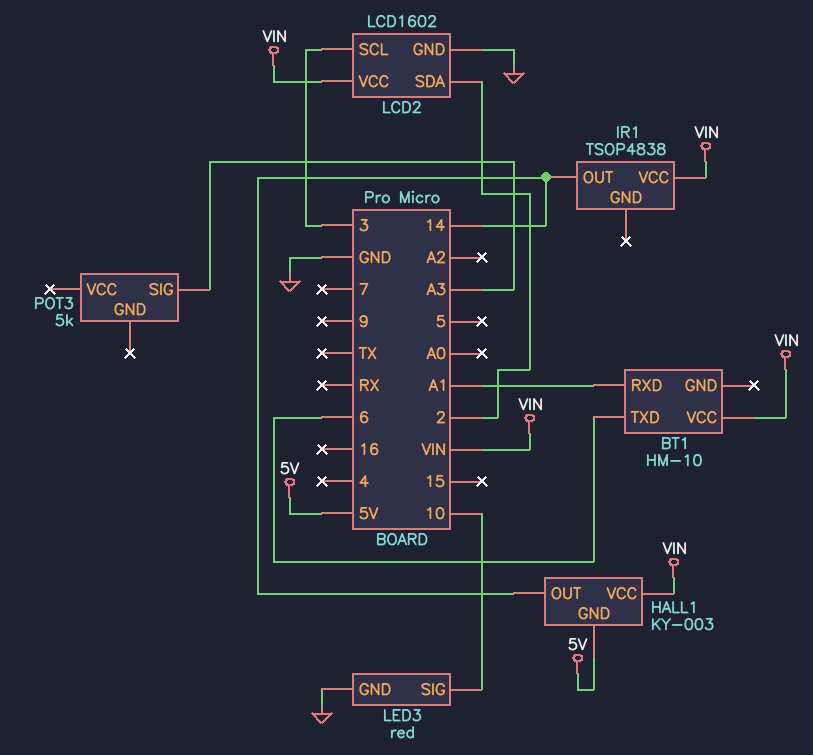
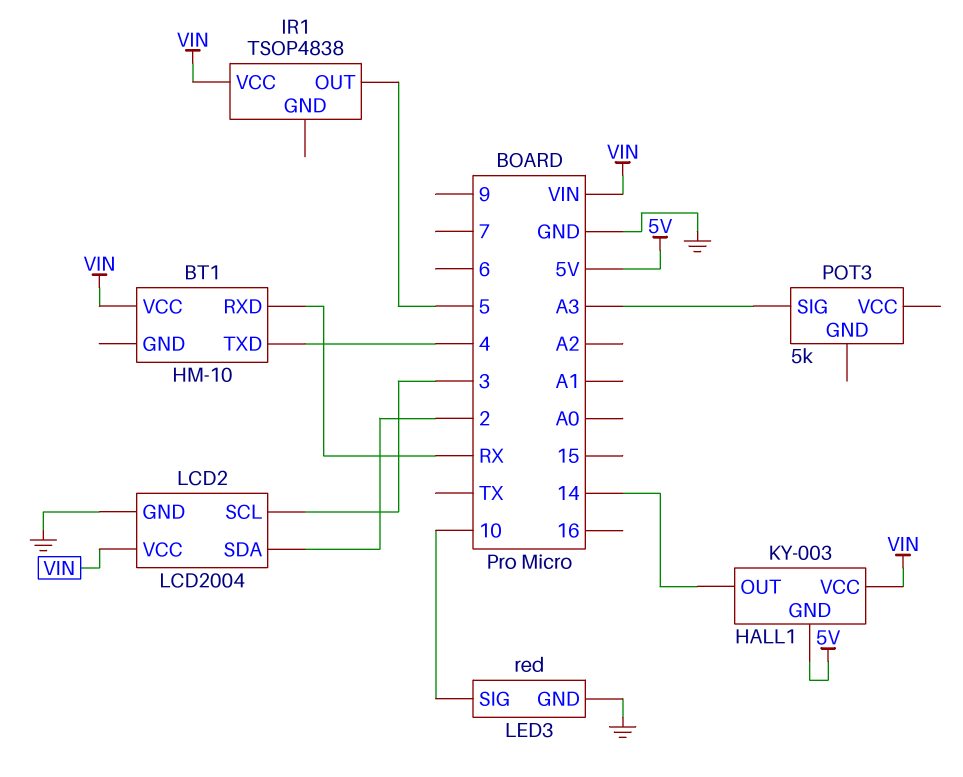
BT1 pin RXD: A1 -> RX
BT1 pin TXD: 6 -> 4
IR1 pin OUT: 14 -> 5
LCD2: LCD1602 -> LCD2004

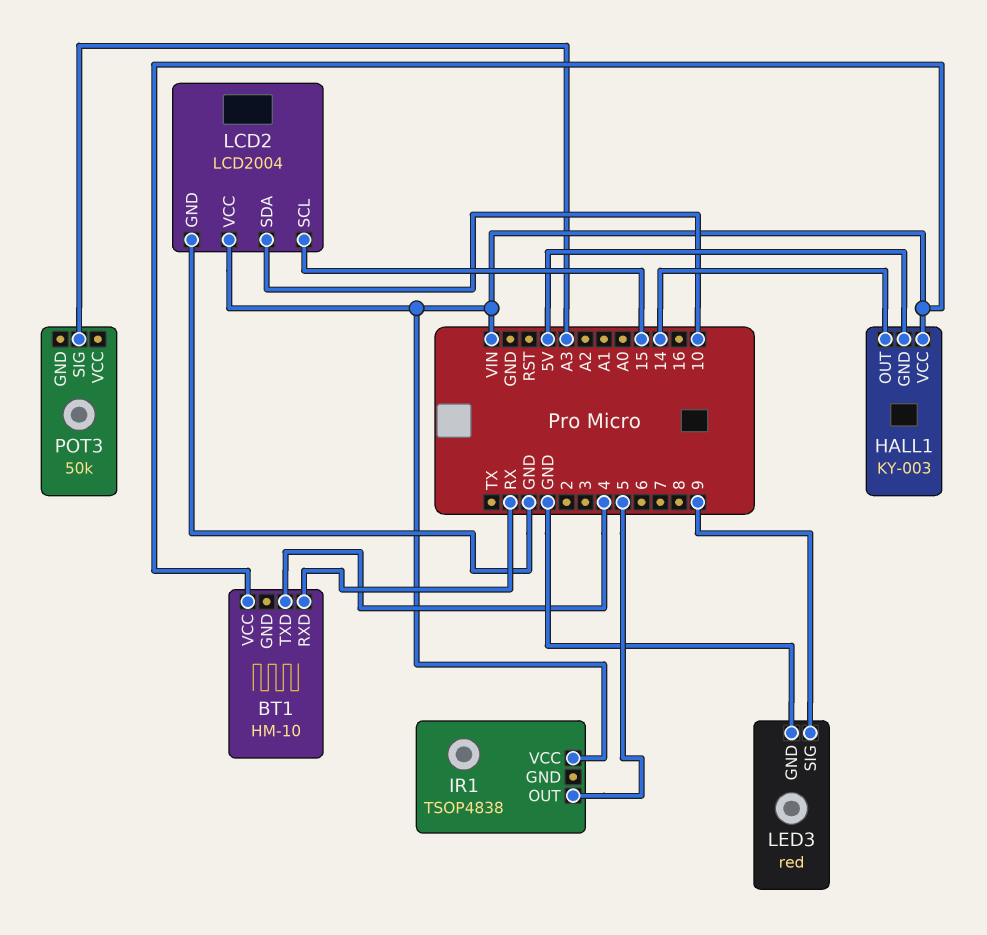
LCD2 pin SCL: 3 -> 15
LCD2 pin SDA: 2 -> 10
LED3 pin SIG: 10 -> 9
POT3: 5k -> 50k

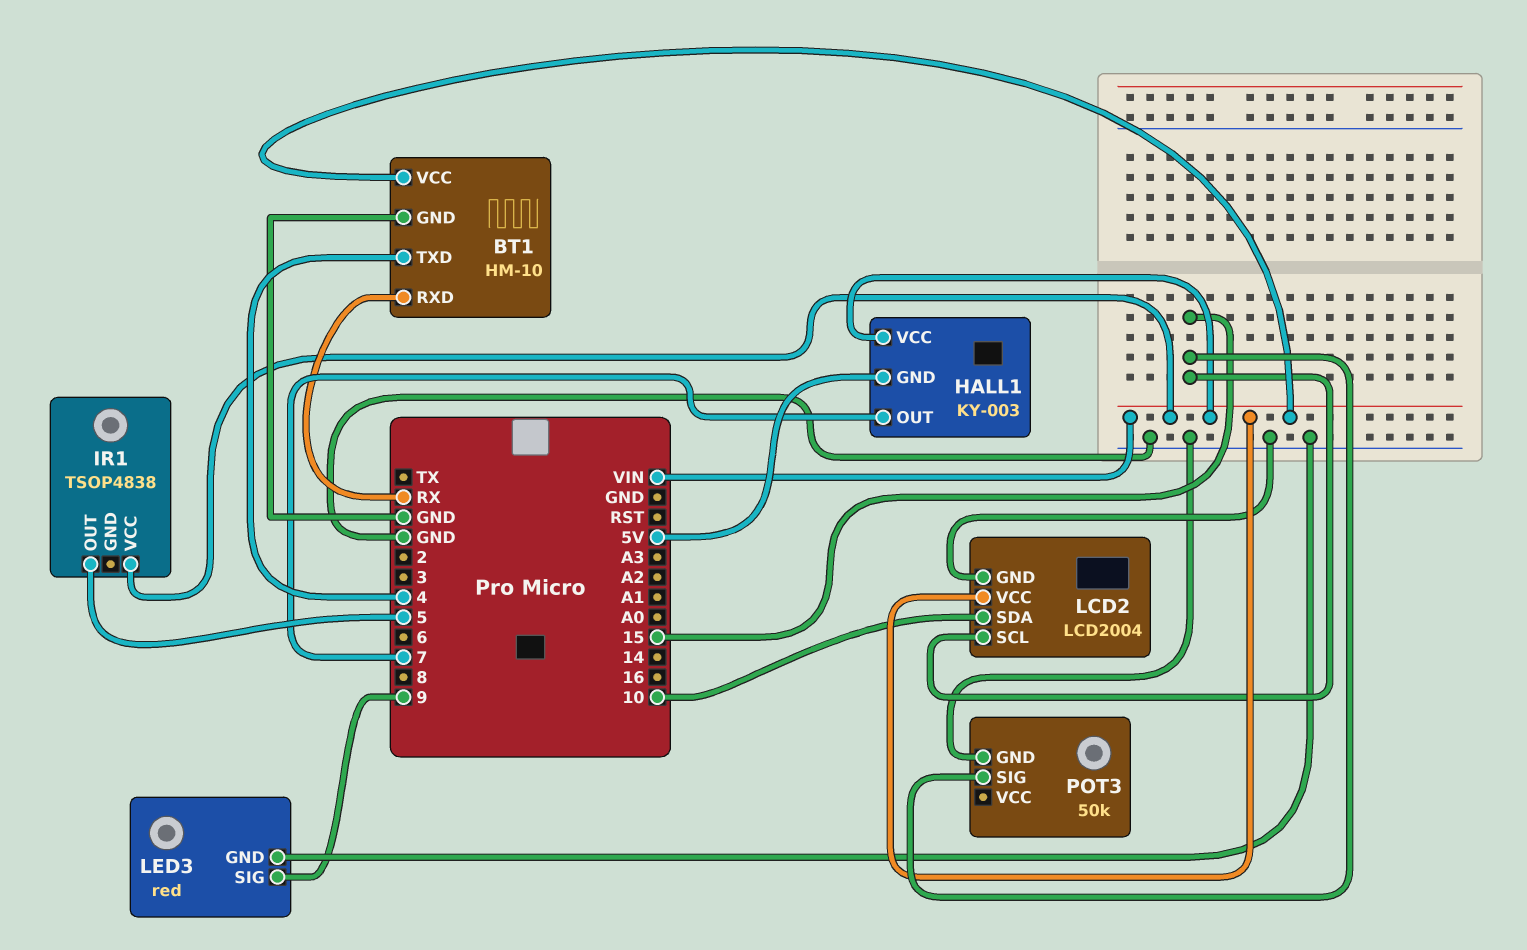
BT1 pin GND: none -> GND
HALL1 pin OUT: 14 -> 7
POT3 pin GND: none -> GND
POT3 pin SIG: A3 -> 15

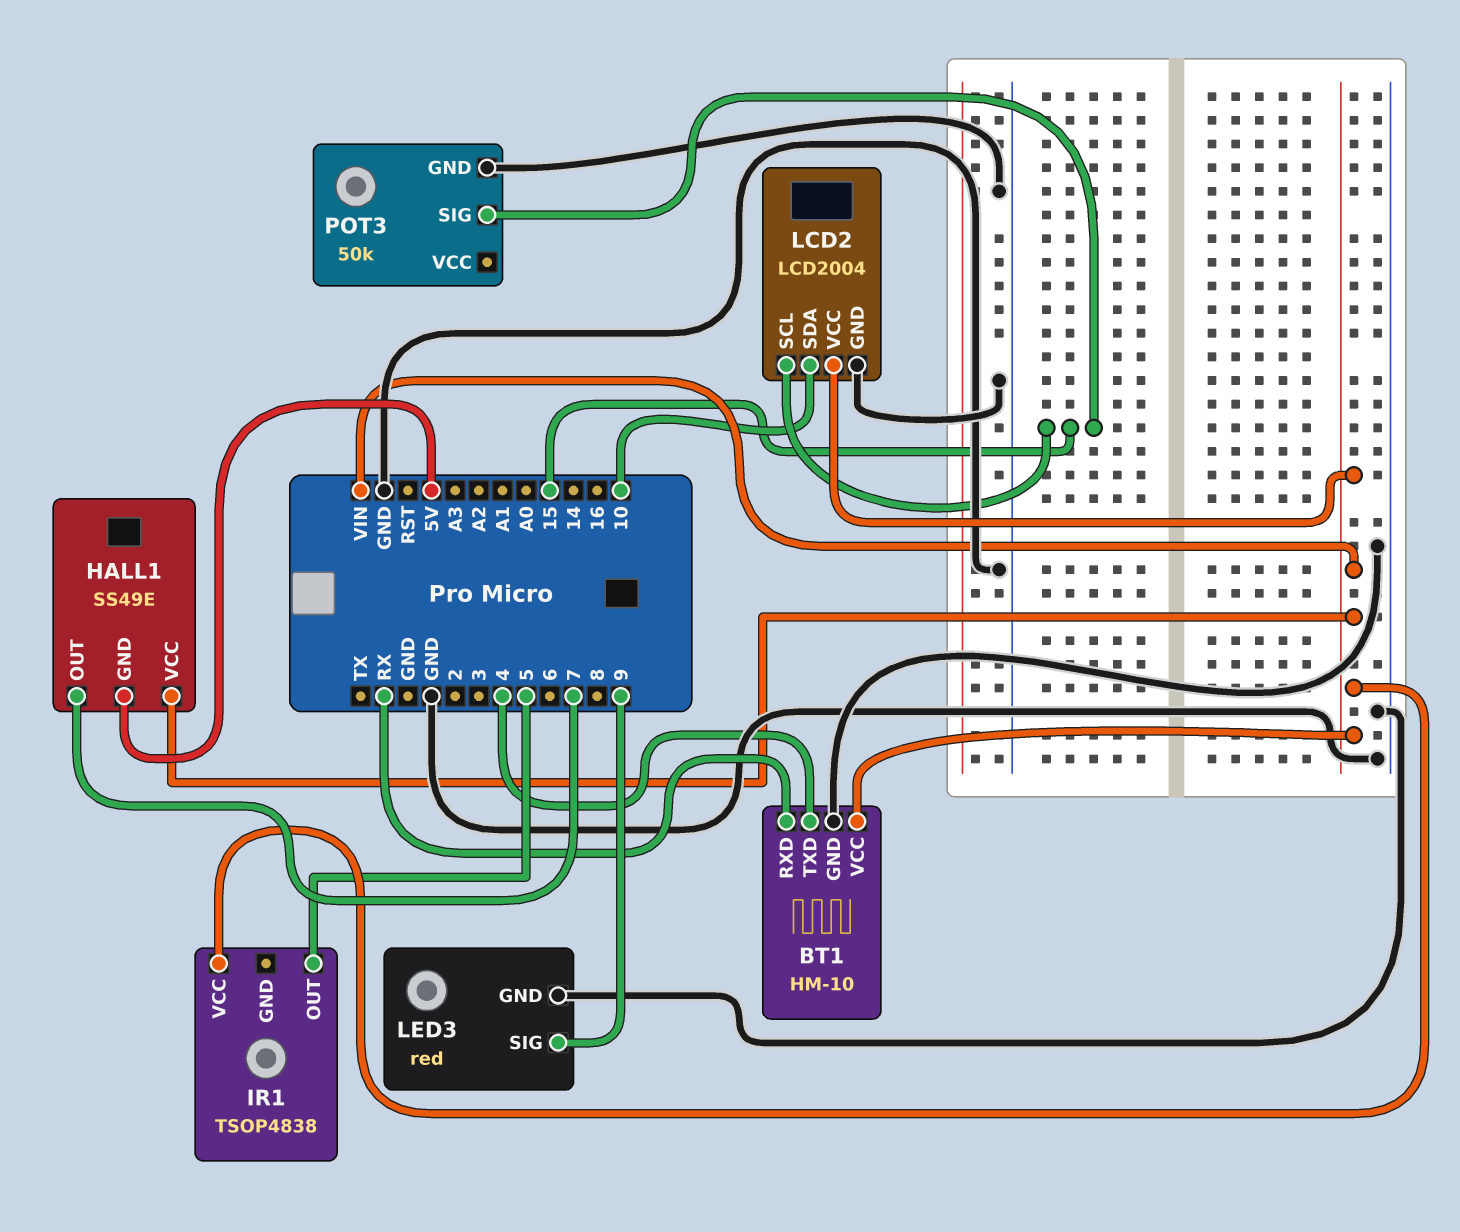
HALL1: KY-003 -> SS49E

